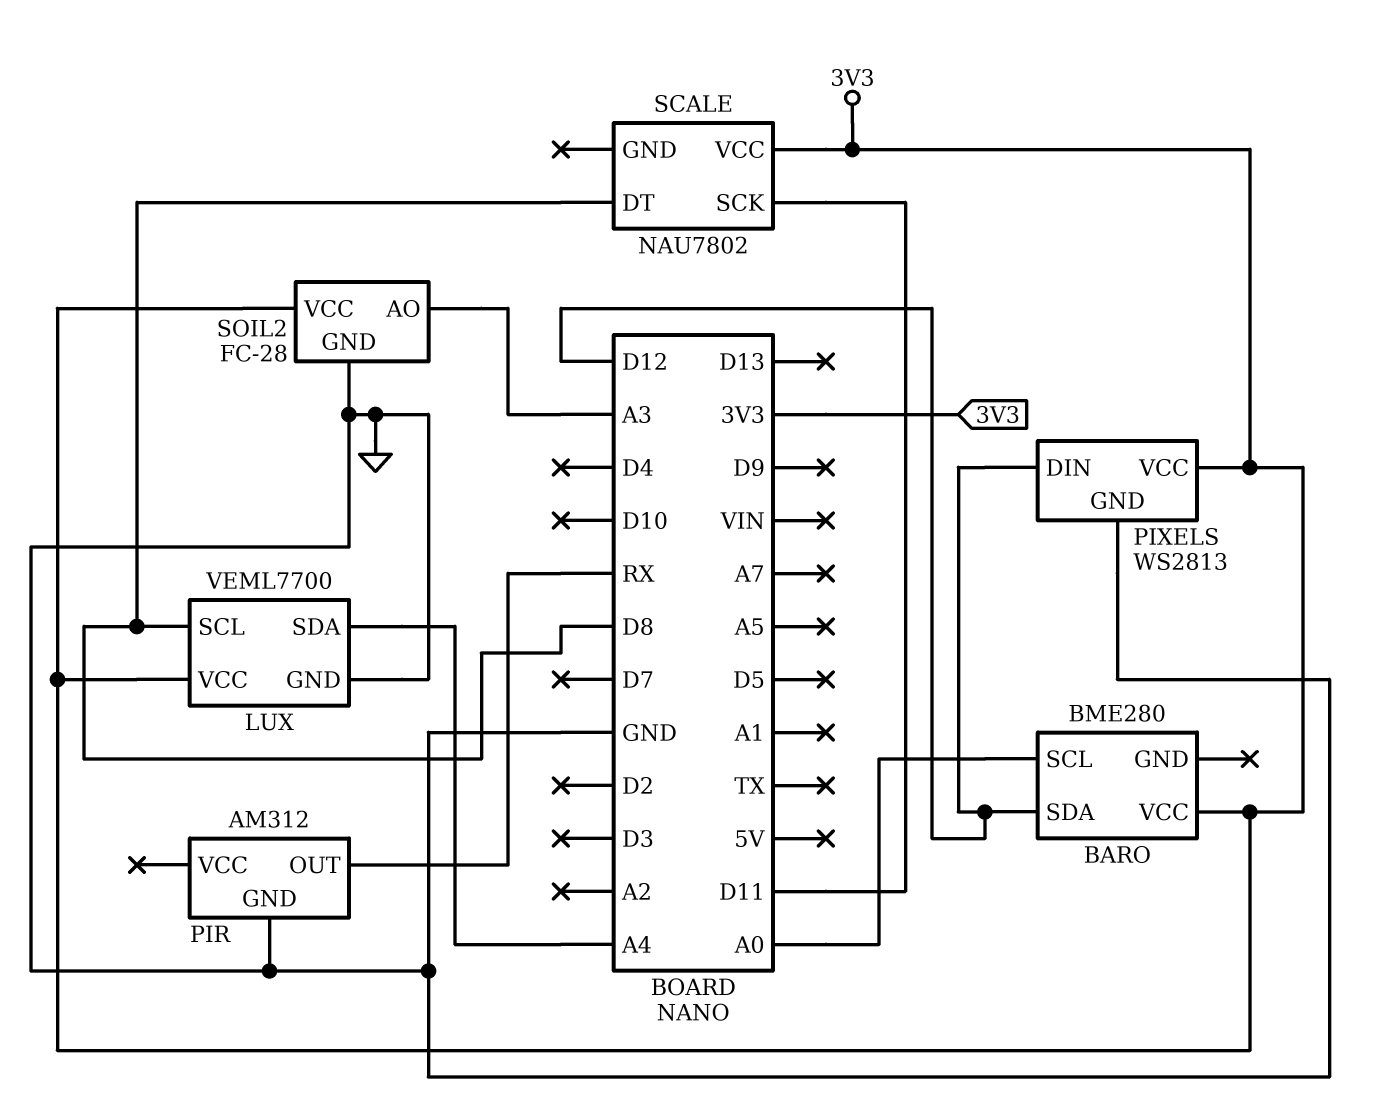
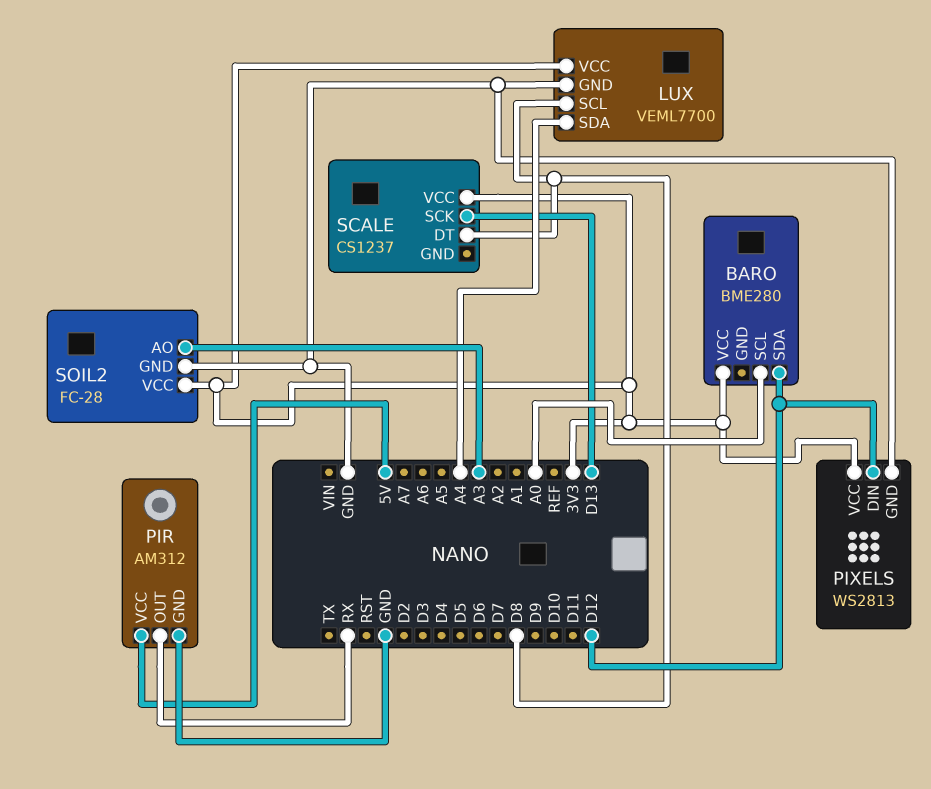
PIR pin VCC: none -> 5V
SCALE: NAU7802 -> CS1237
SCALE pin SCK: D11 -> D13

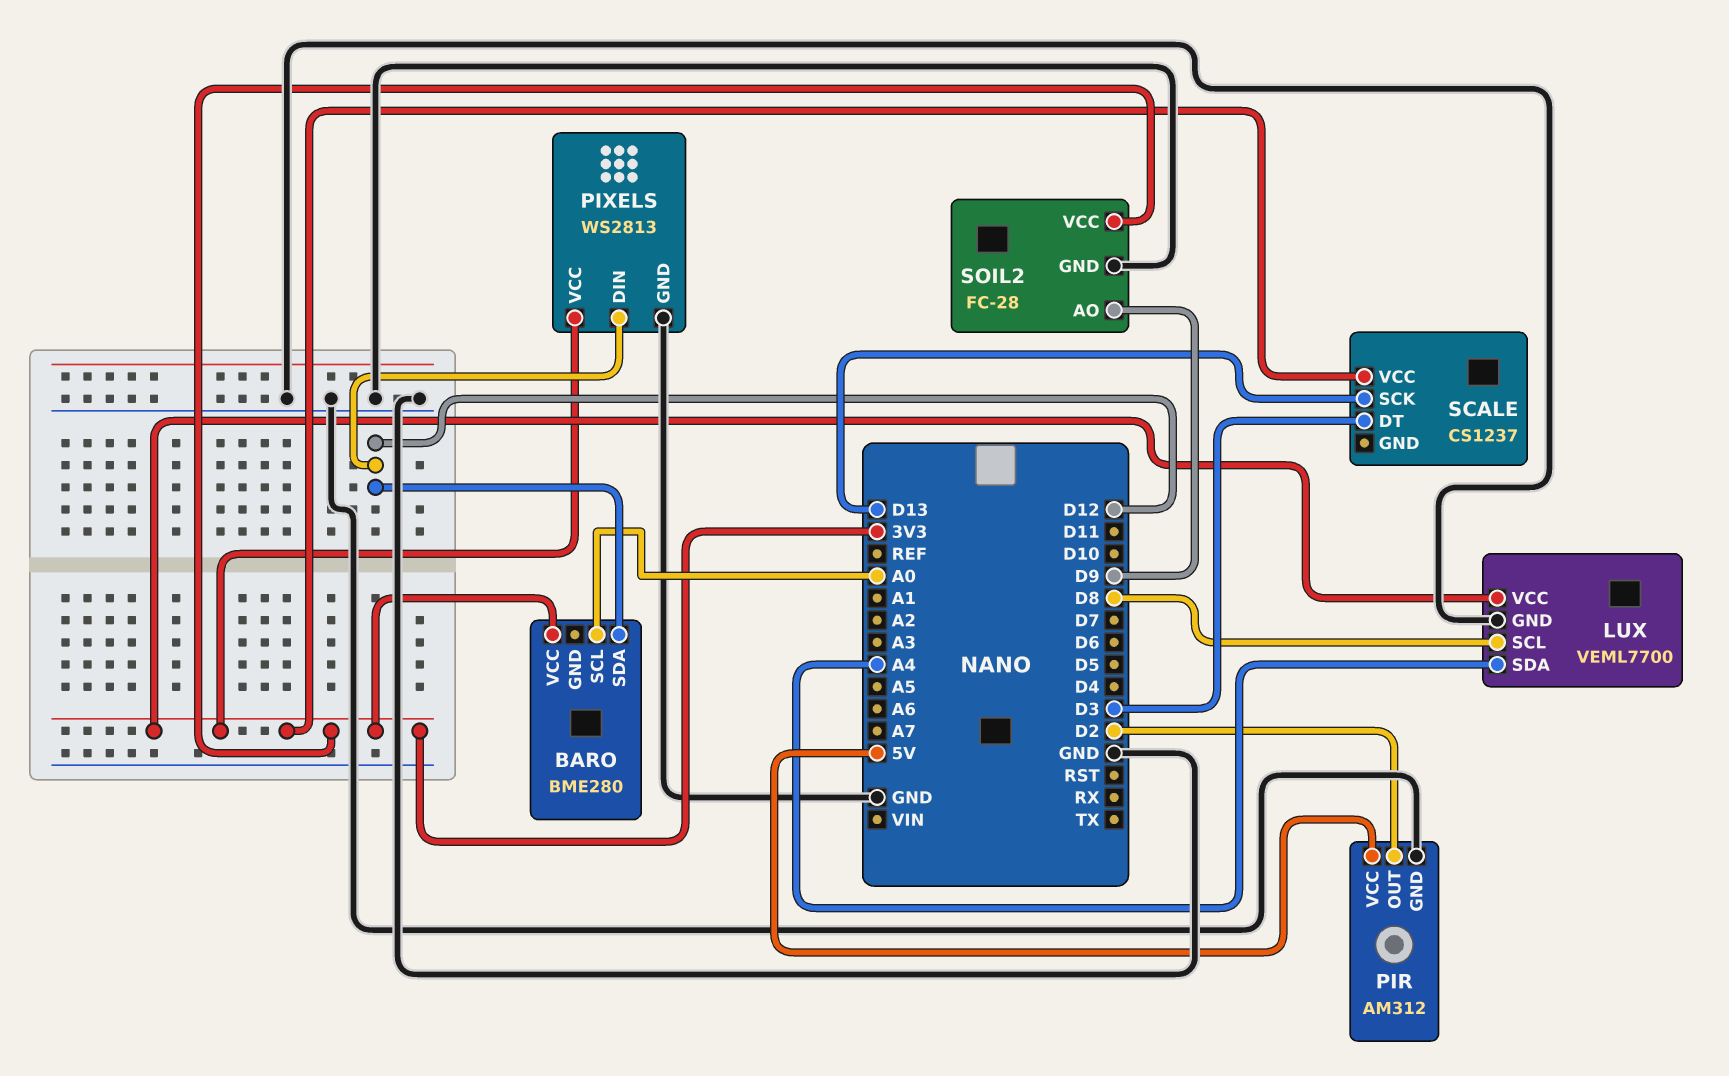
PIR pin OUT: RX -> D2
SCALE pin DT: D8 -> D3
SOIL2 pin AO: A3 -> D9

